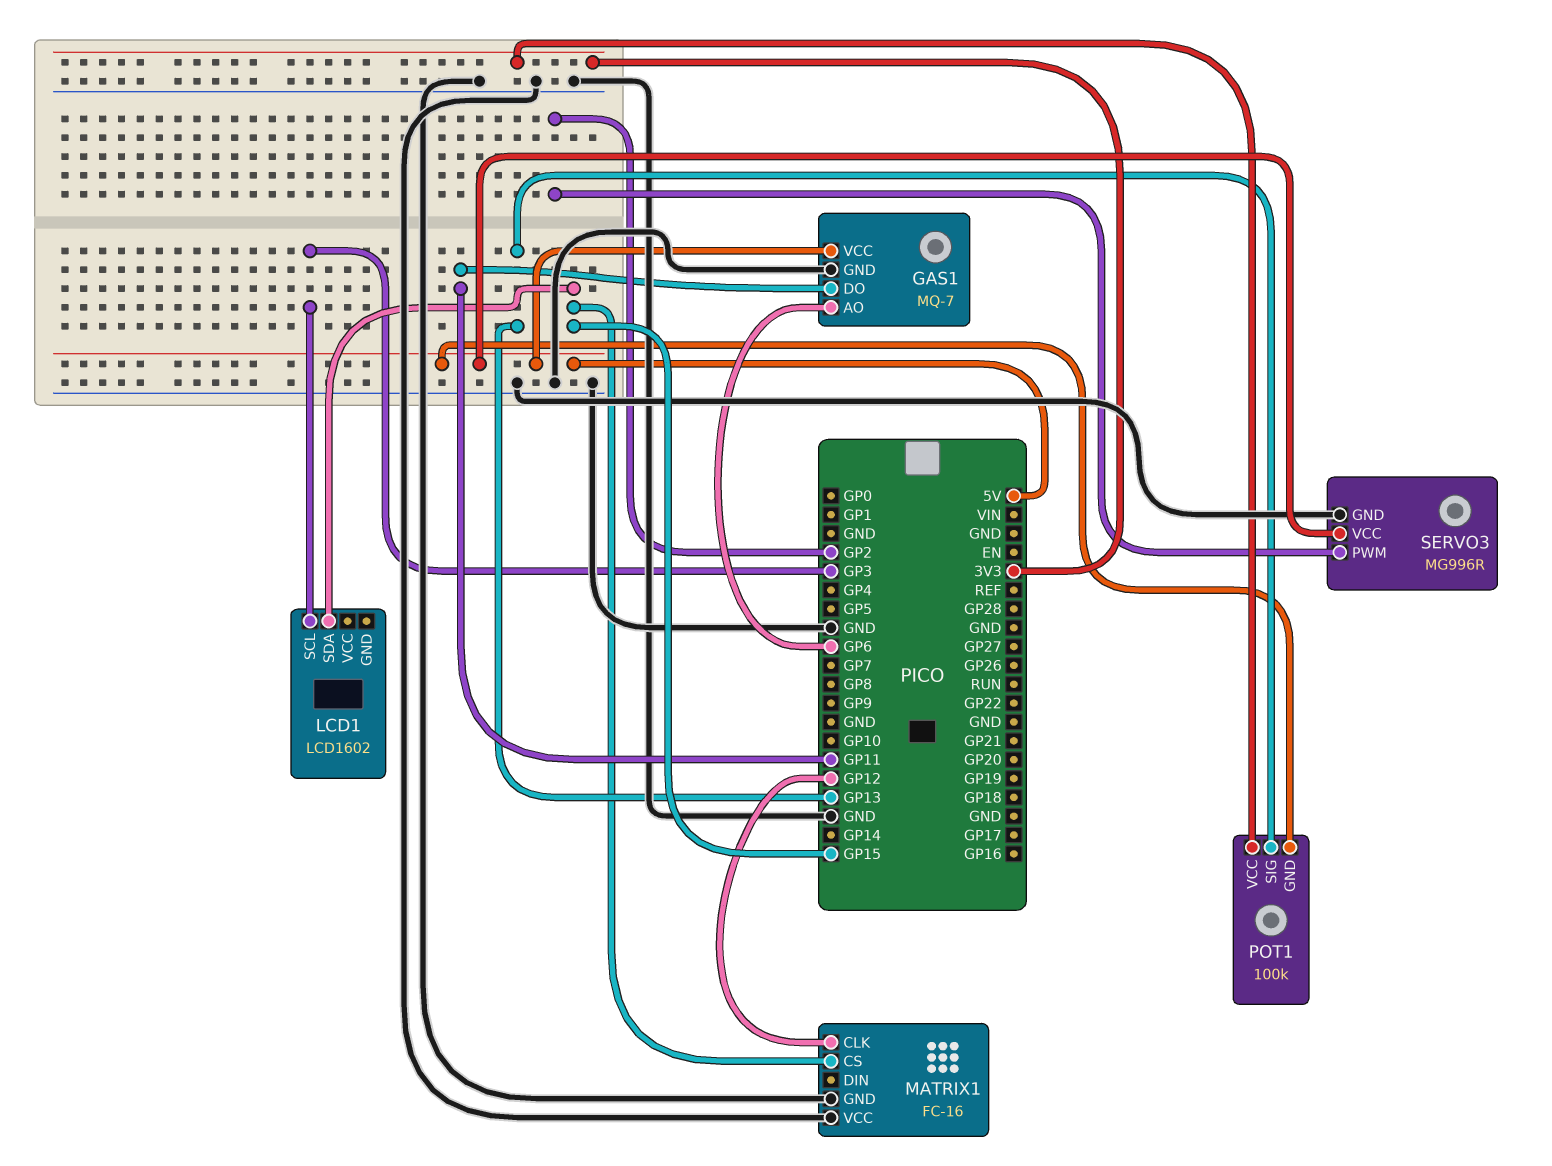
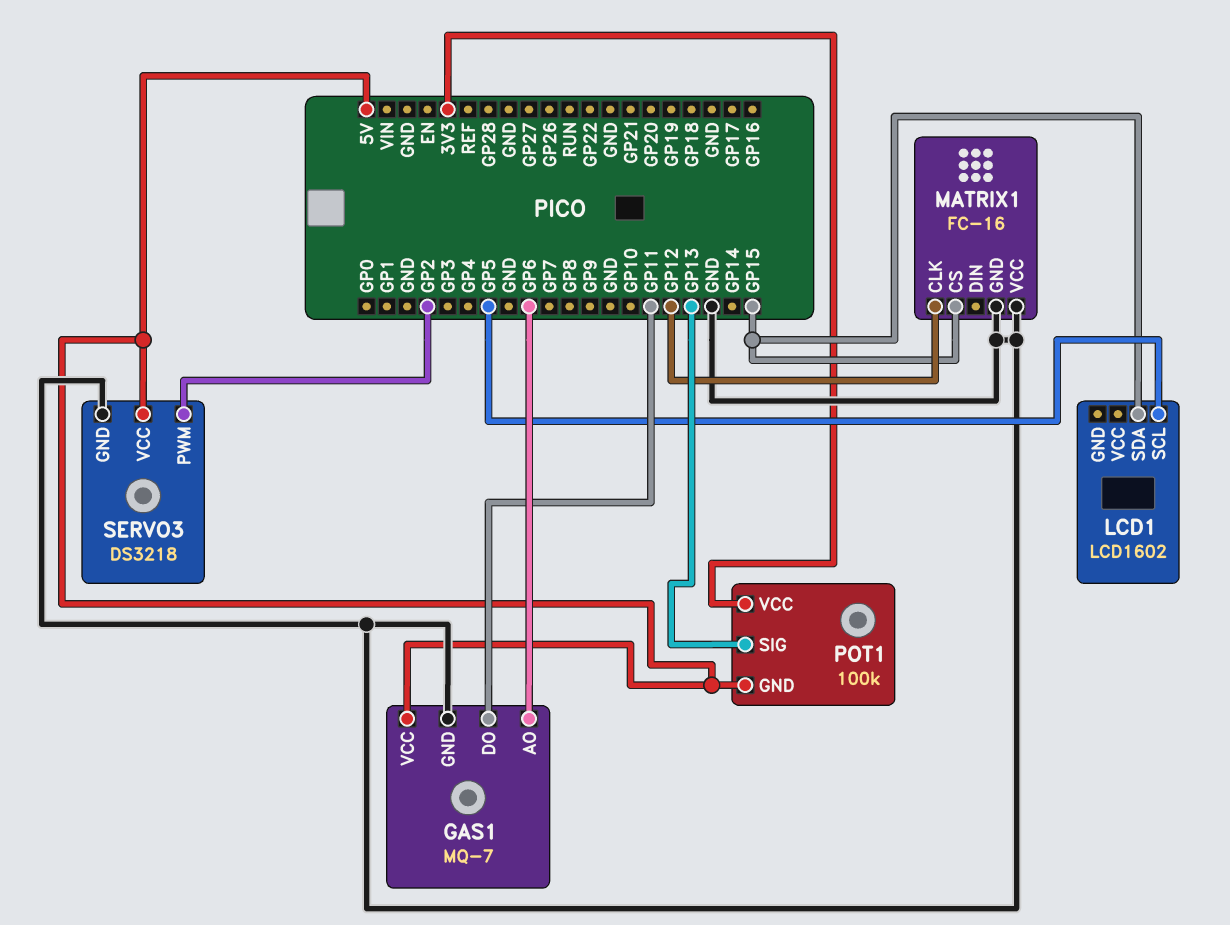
LCD1 pin SCL: GP3 -> GP5
SERVO3: MG996R -> DS3218

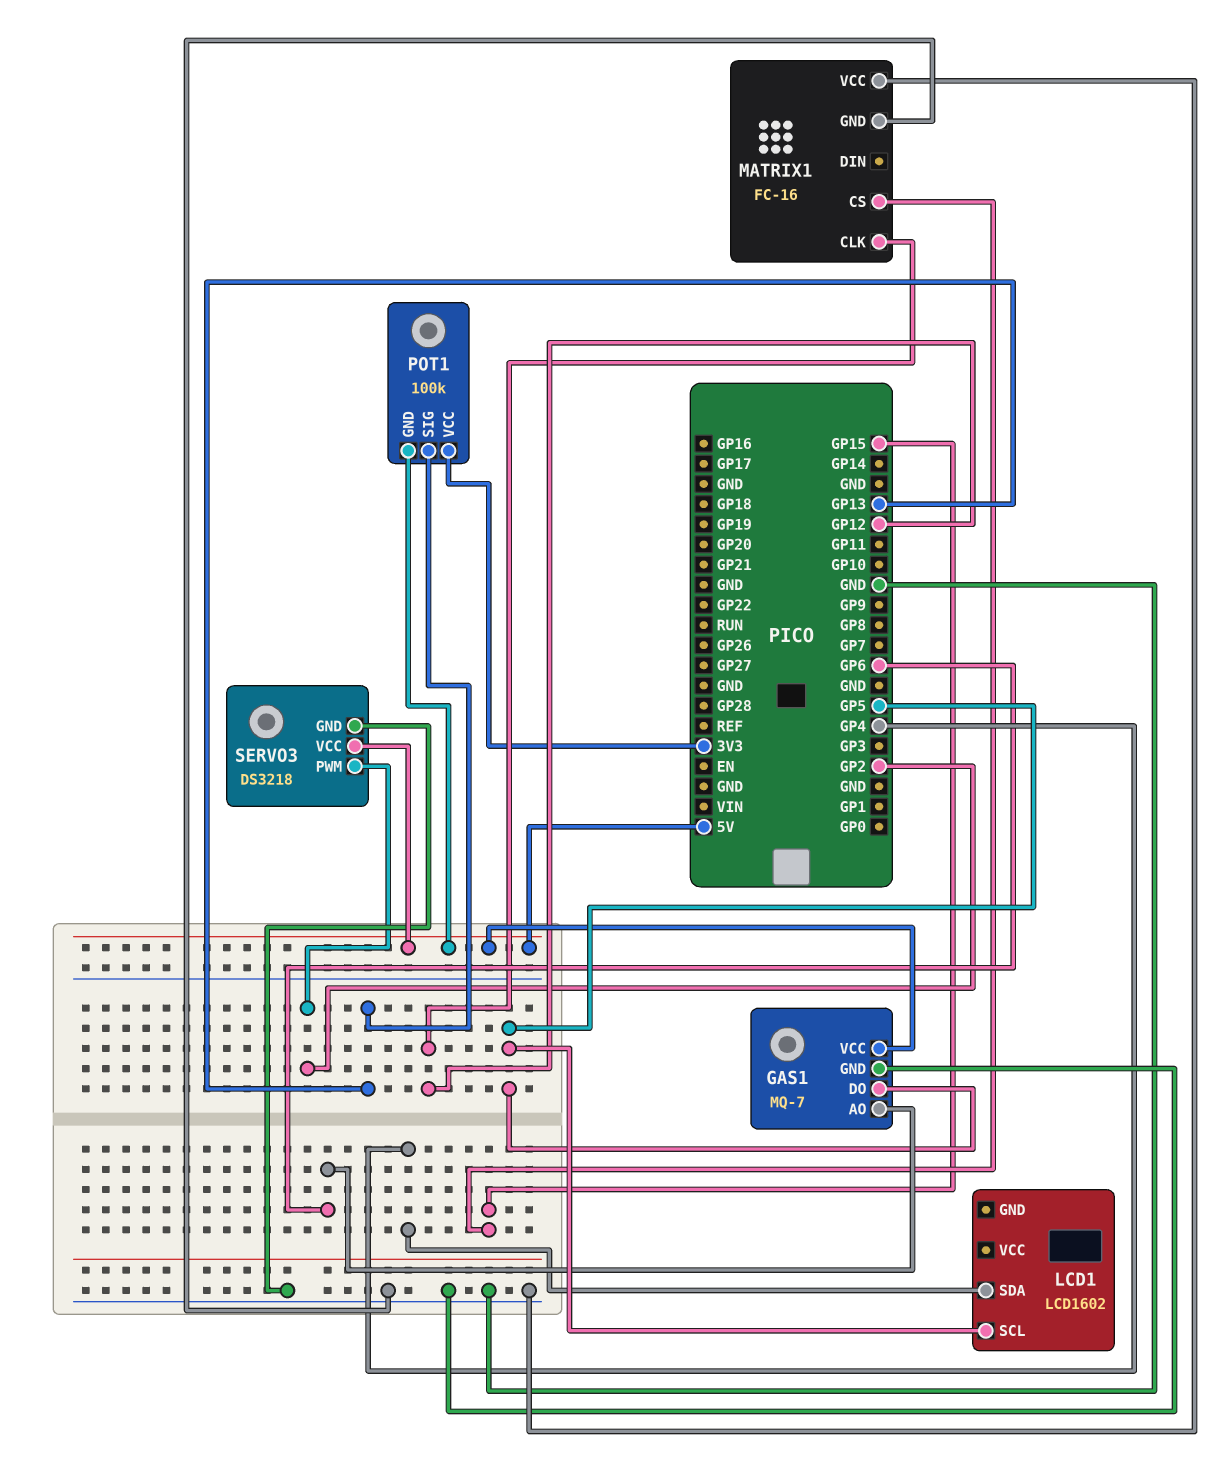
GAS1 pin DO: GP11 -> GP5
LCD1 pin SDA: GP15 -> GP4

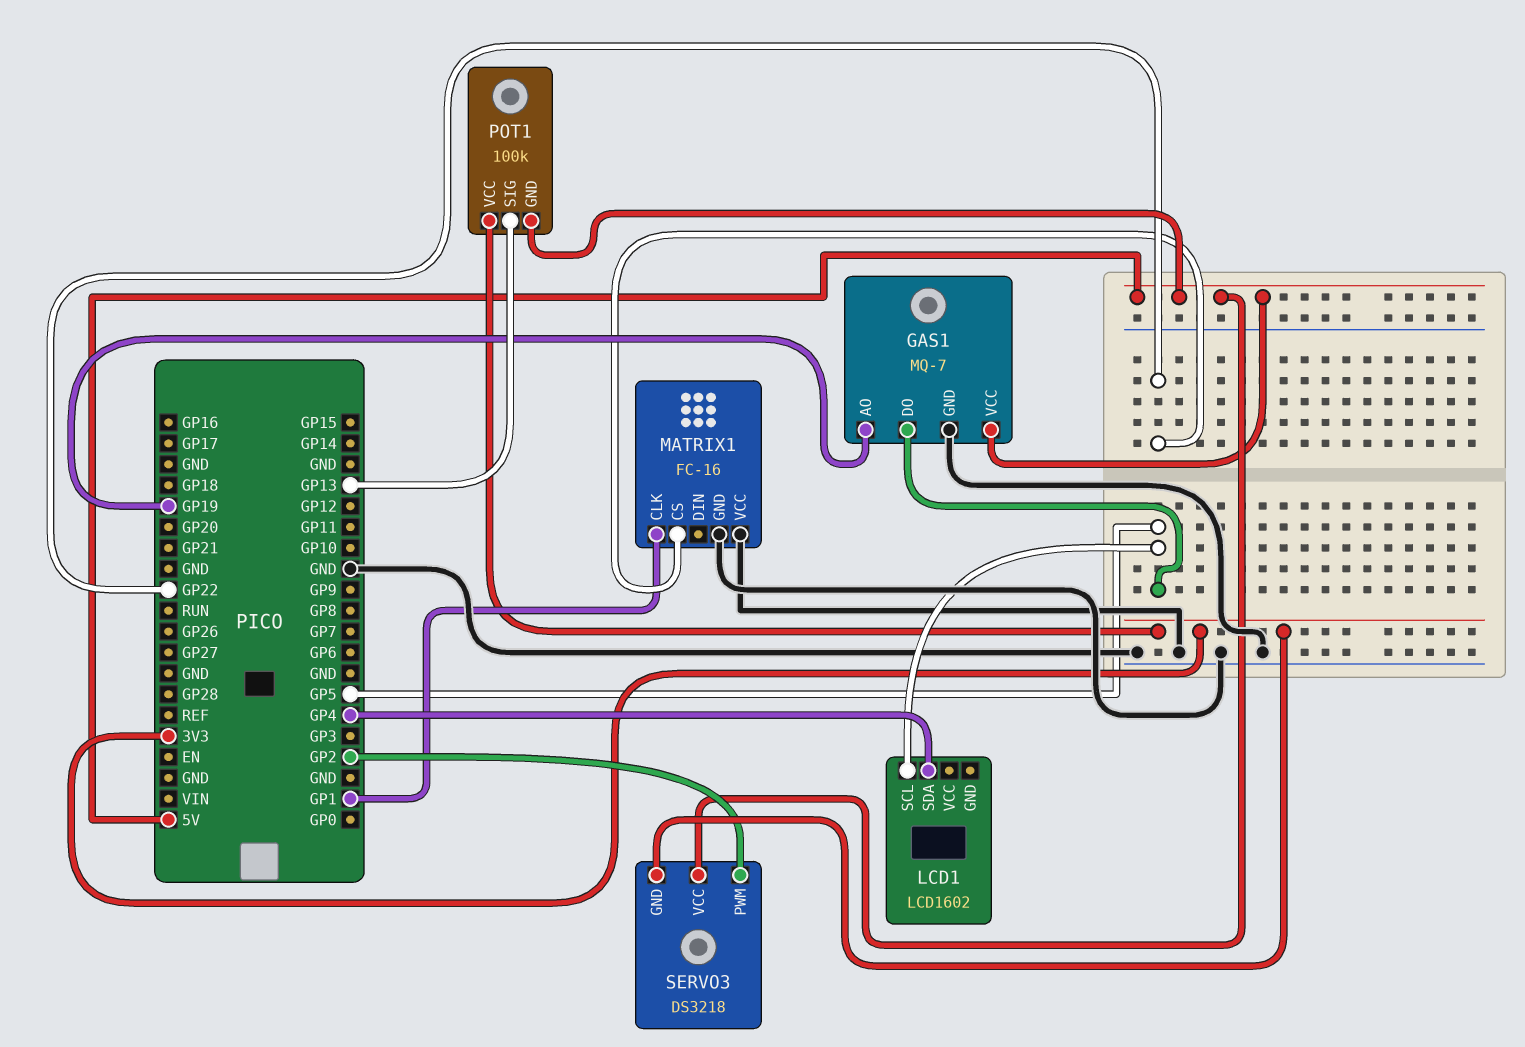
GAS1 pin AO: GP6 -> GP19
MATRIX1 pin CLK: GP12 -> GP1
MATRIX1 pin CS: GP15 -> GP22
SERVO3 pin GND: GND -> 3V3

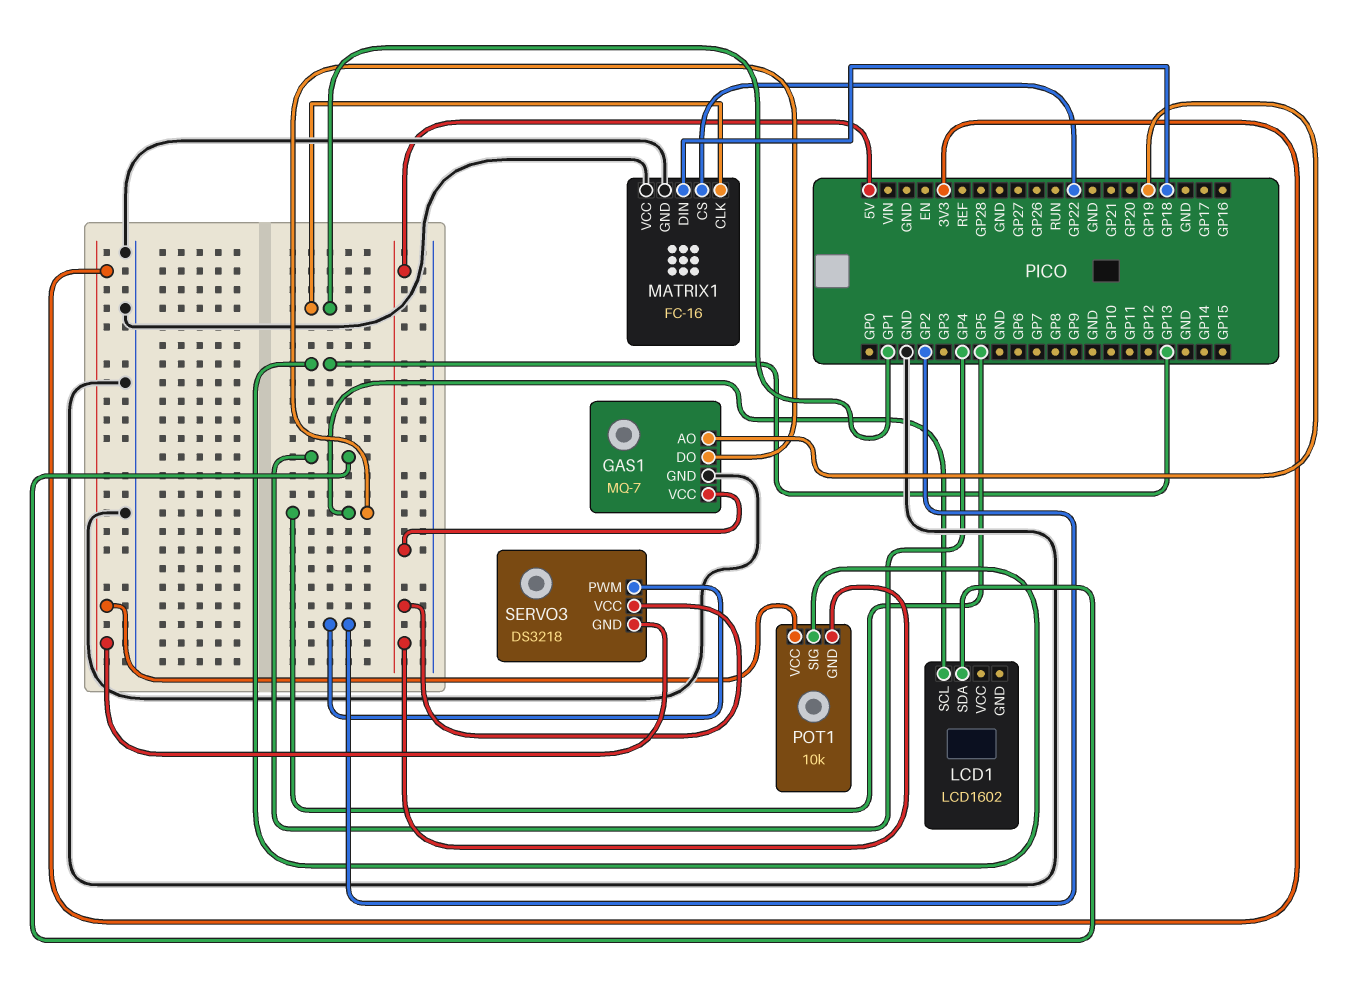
MATRIX1 pin DIN: none -> GP18
POT1: 100k -> 10k

